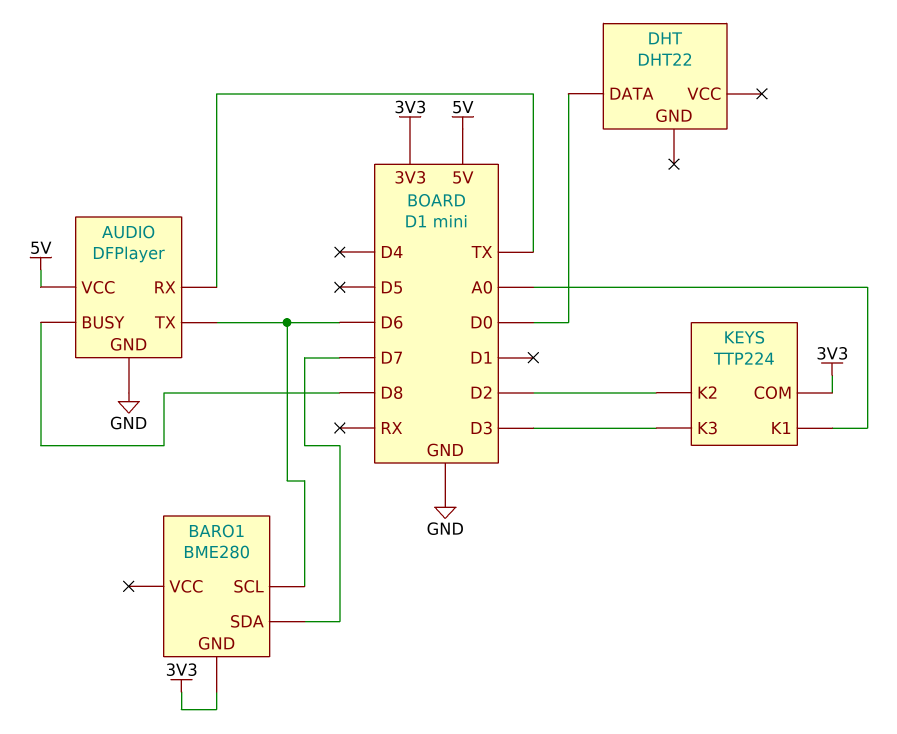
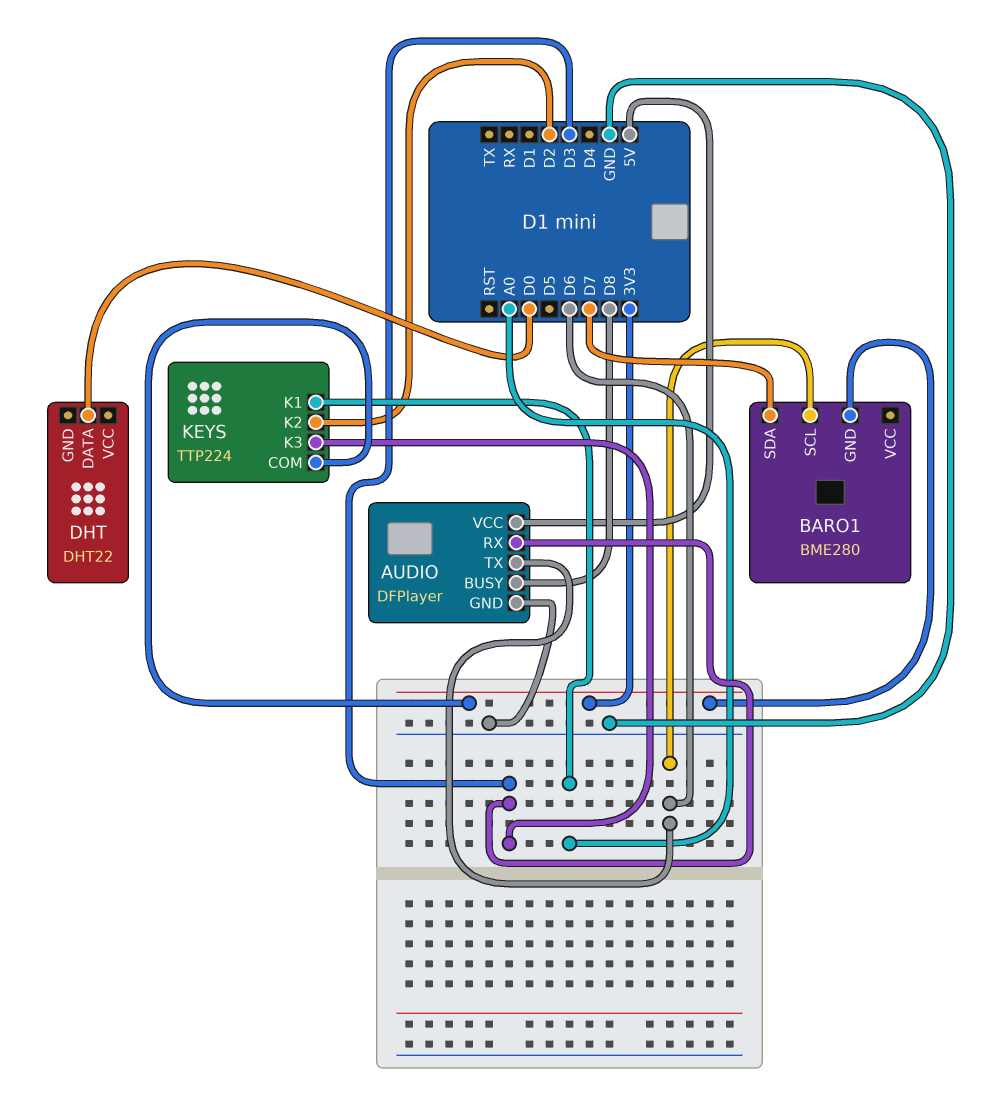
AUDIO pin RX: TX -> D3

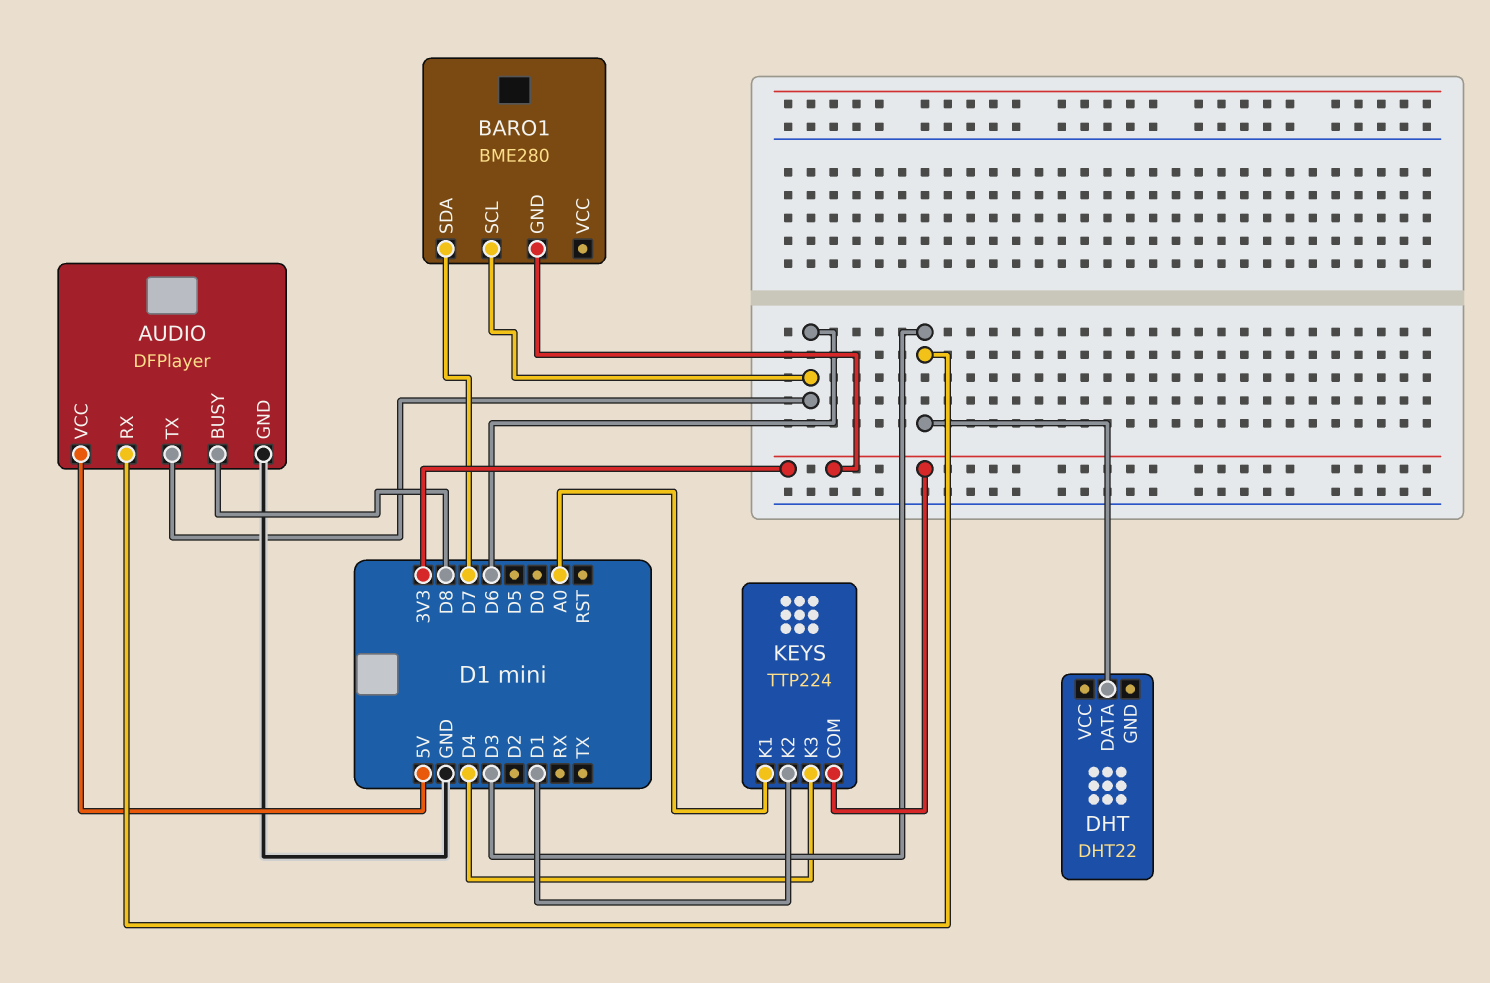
DHT pin DATA: D0 -> D3
KEYS pin K2: D2 -> D1
KEYS pin K3: D3 -> D4

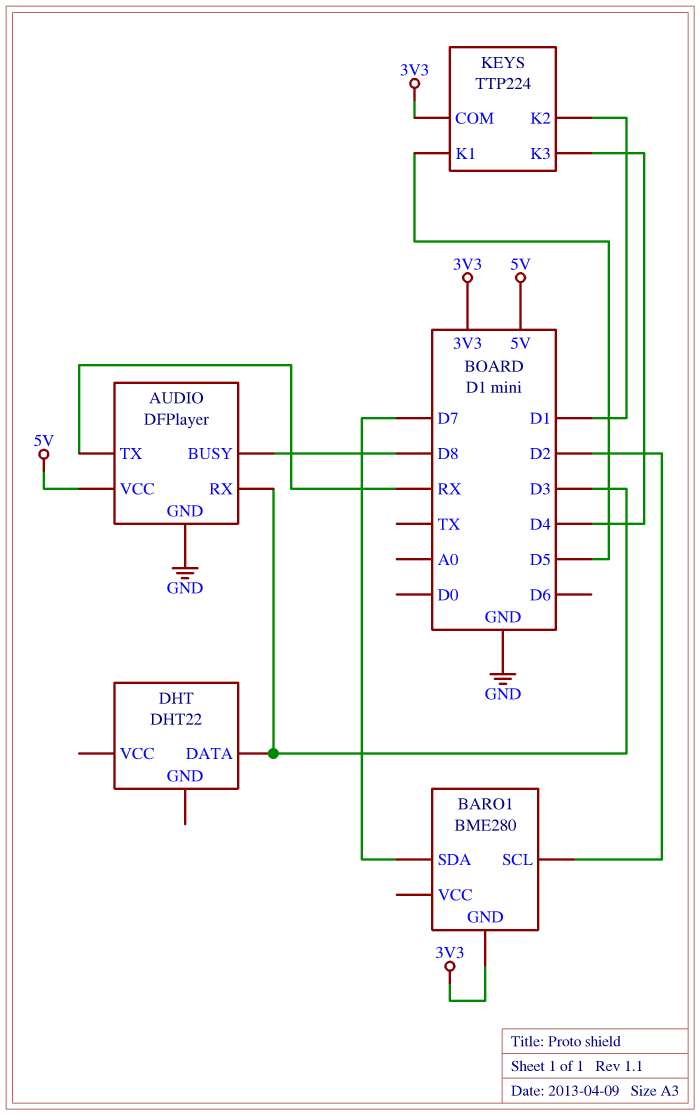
AUDIO pin TX: D6 -> RX
BARO1 pin SCL: D6 -> D2
KEYS pin K1: A0 -> D5

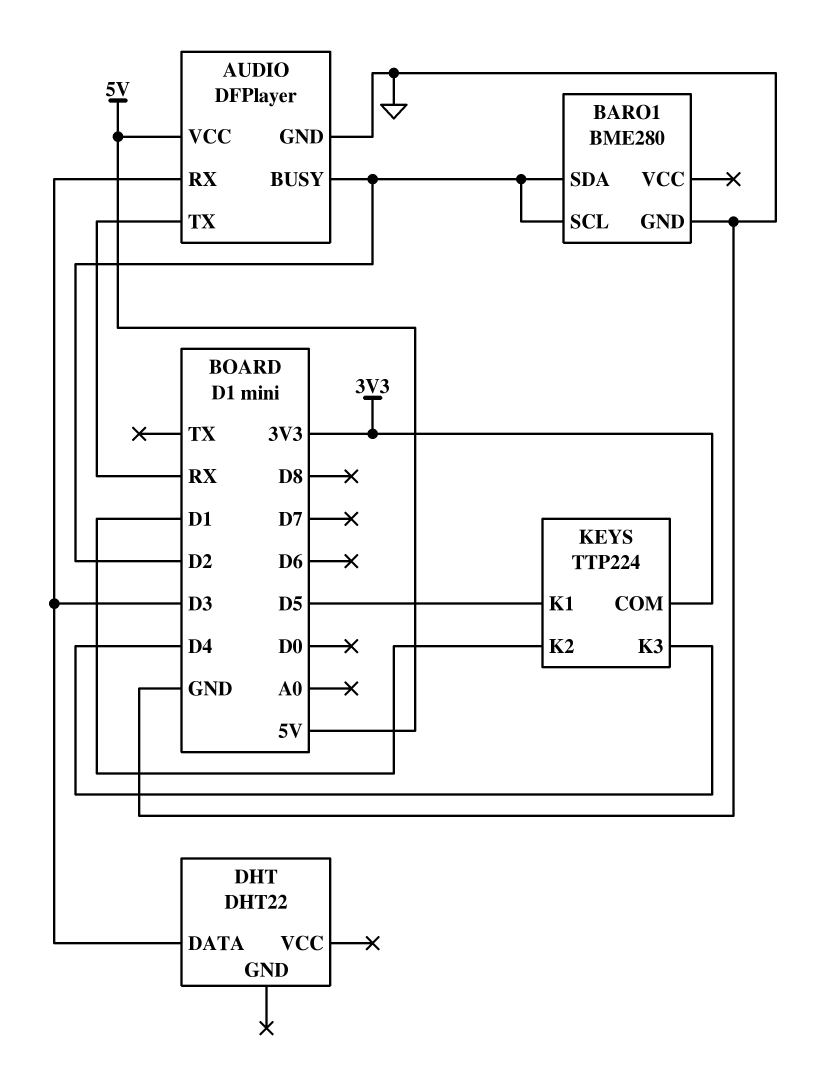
AUDIO pin BUSY: D8 -> D2
BARO1 pin GND: 3V3 -> GND
BARO1 pin SDA: D7 -> D2

